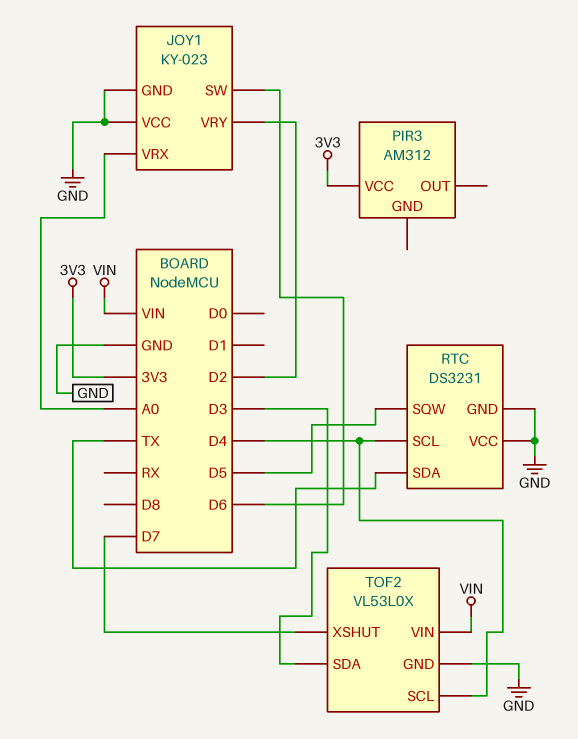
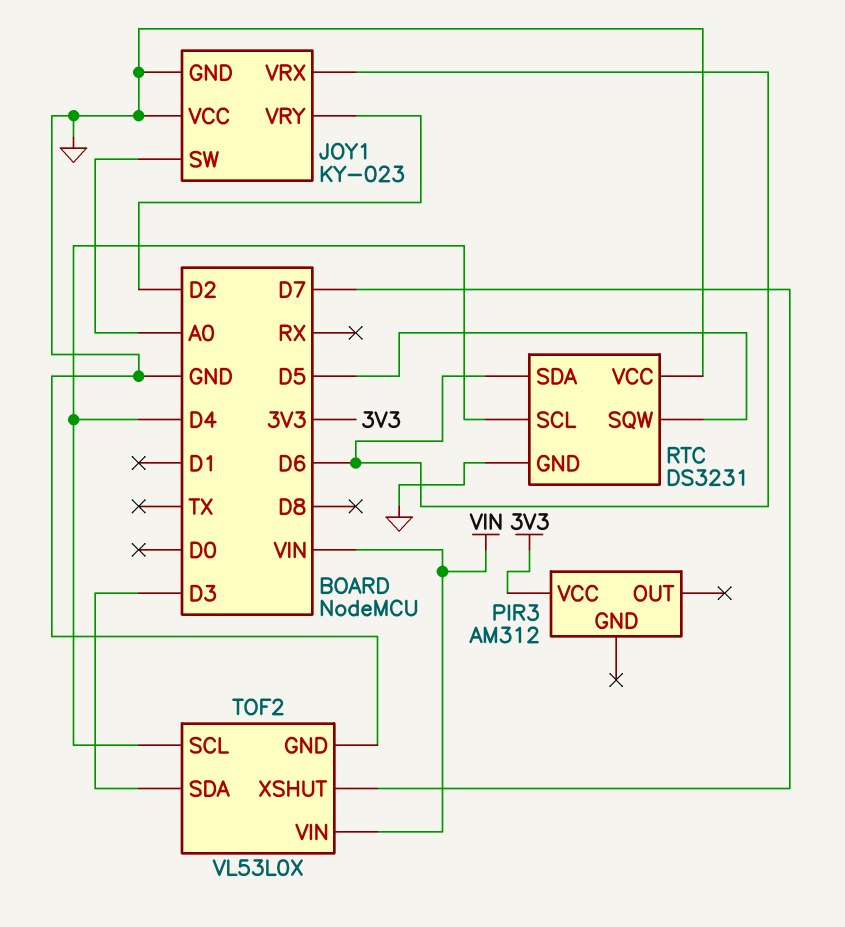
JOY1 pin SW: D6 -> A0
JOY1 pin VRX: A0 -> D6
RTC pin SDA: TX -> D6

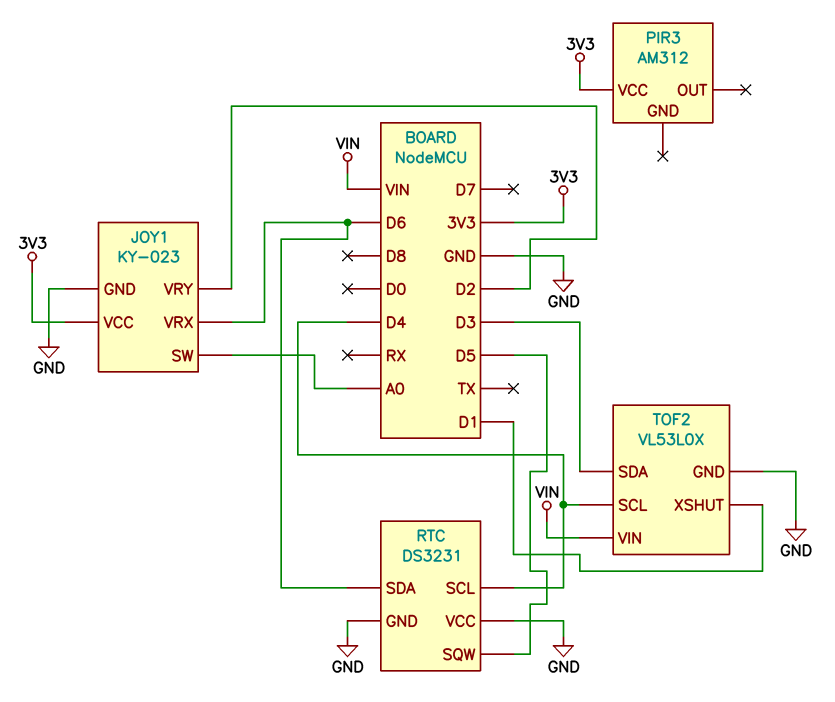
JOY1 pin VCC: GND -> 3V3
TOF2 pin XSHUT: D7 -> D1

